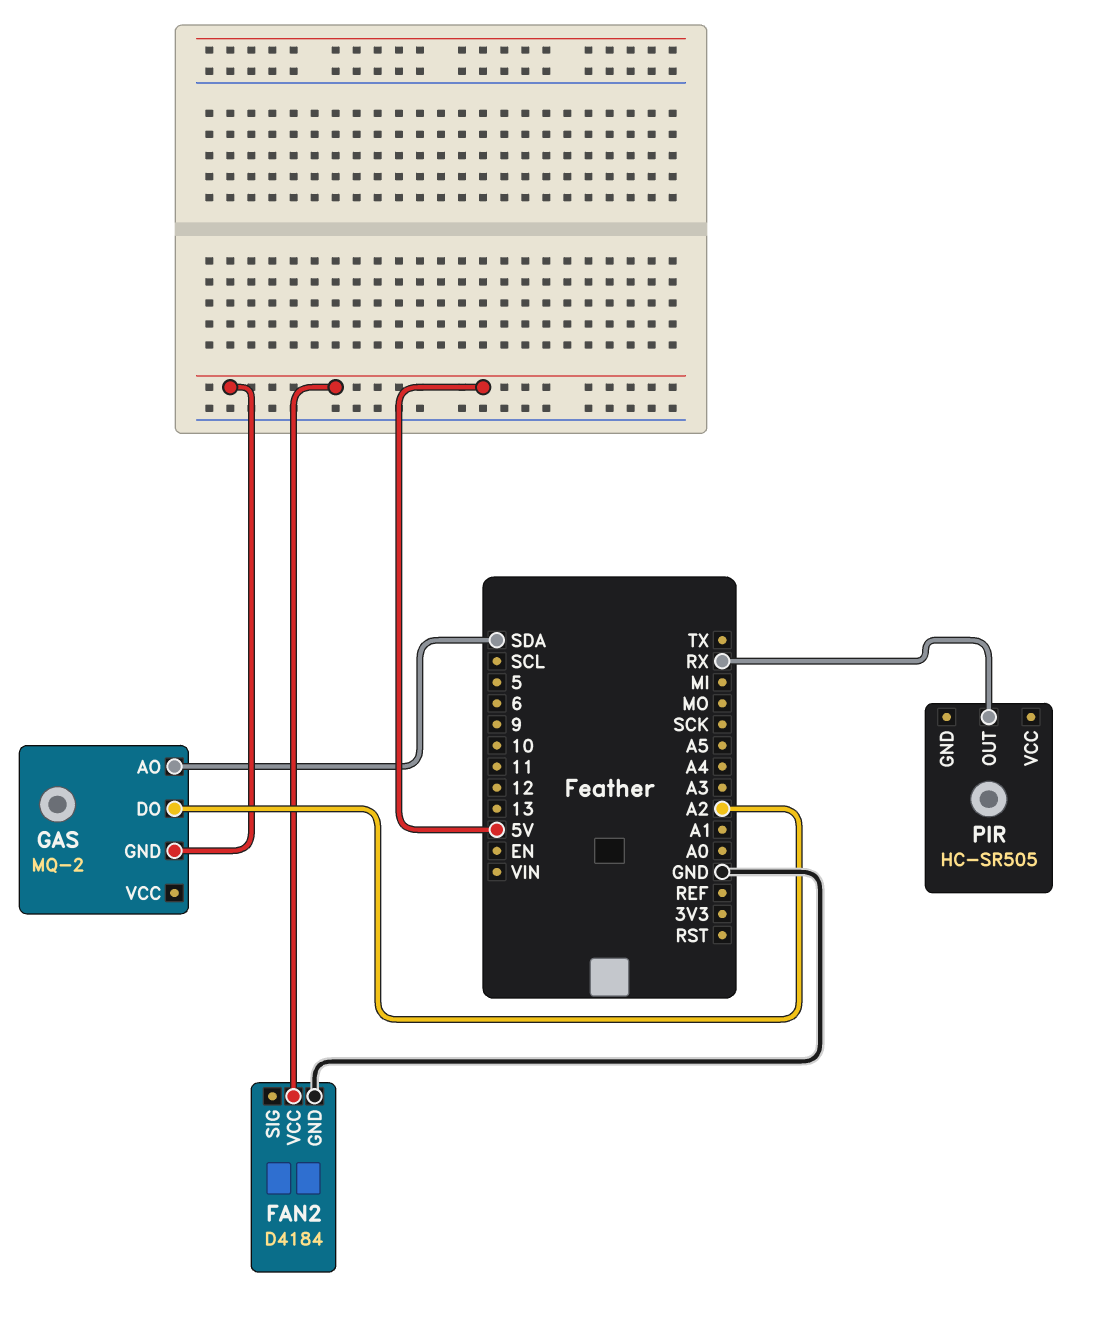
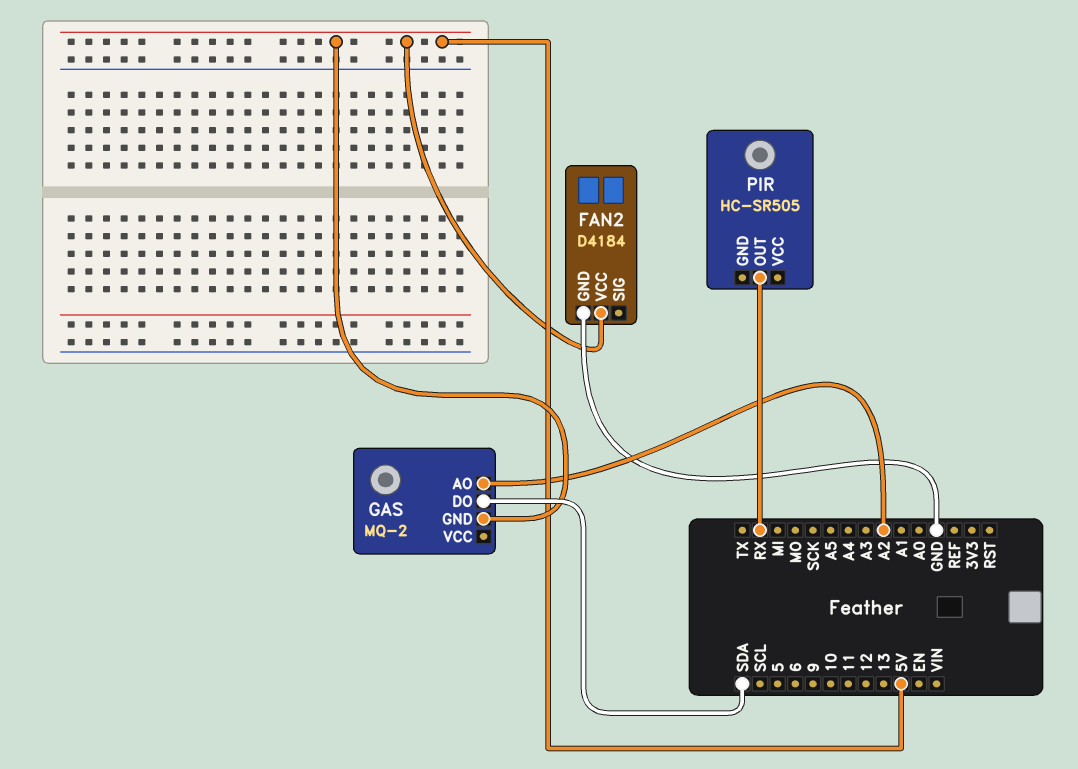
GAS pin AO: SDA -> A2
GAS pin DO: A2 -> SDA

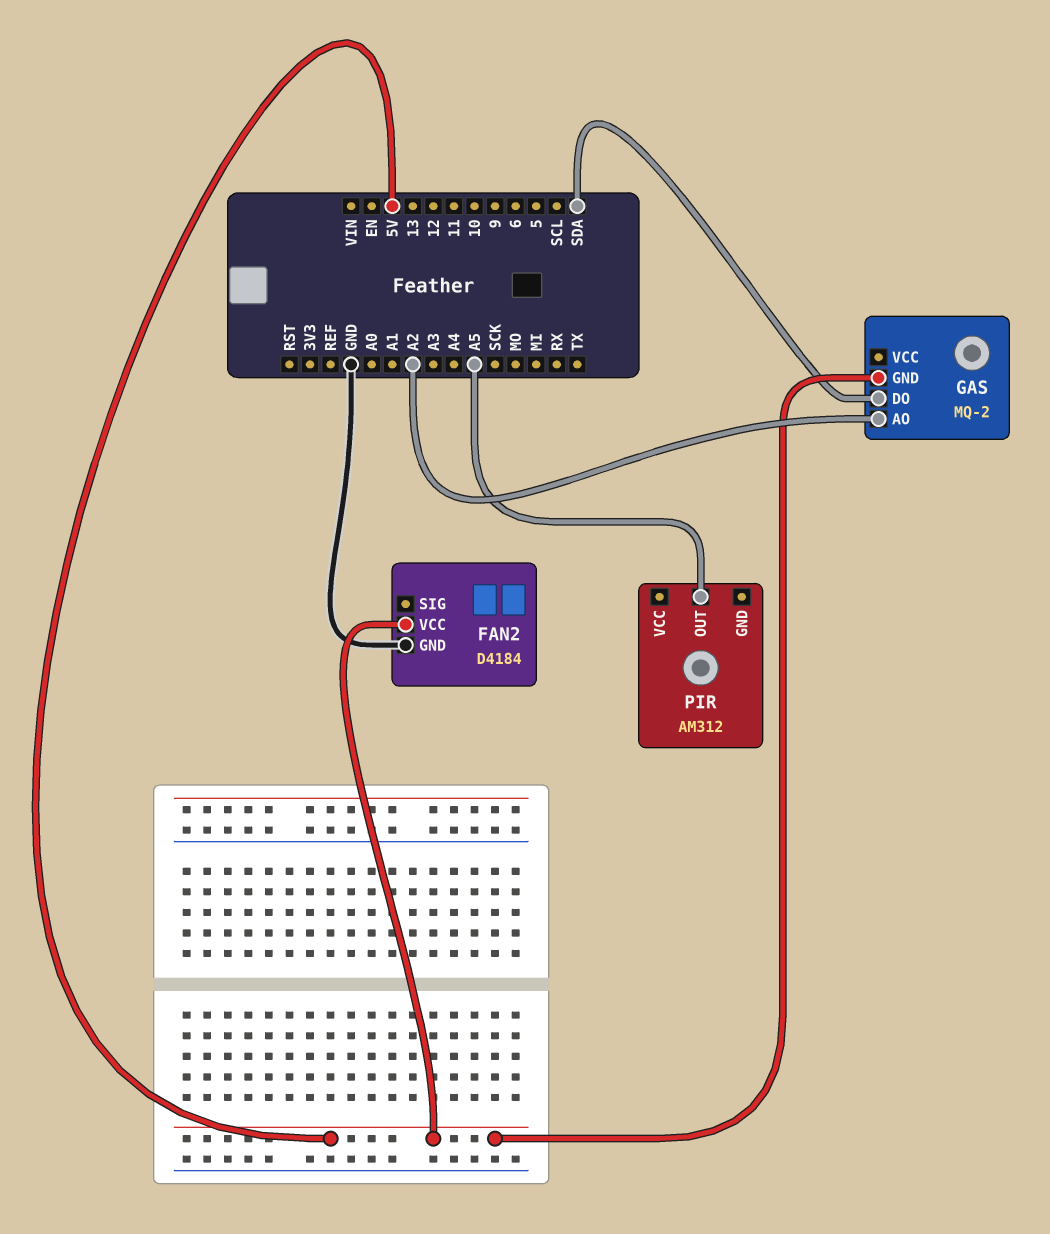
PIR: HC-SR505 -> AM312
PIR pin OUT: RX -> A5

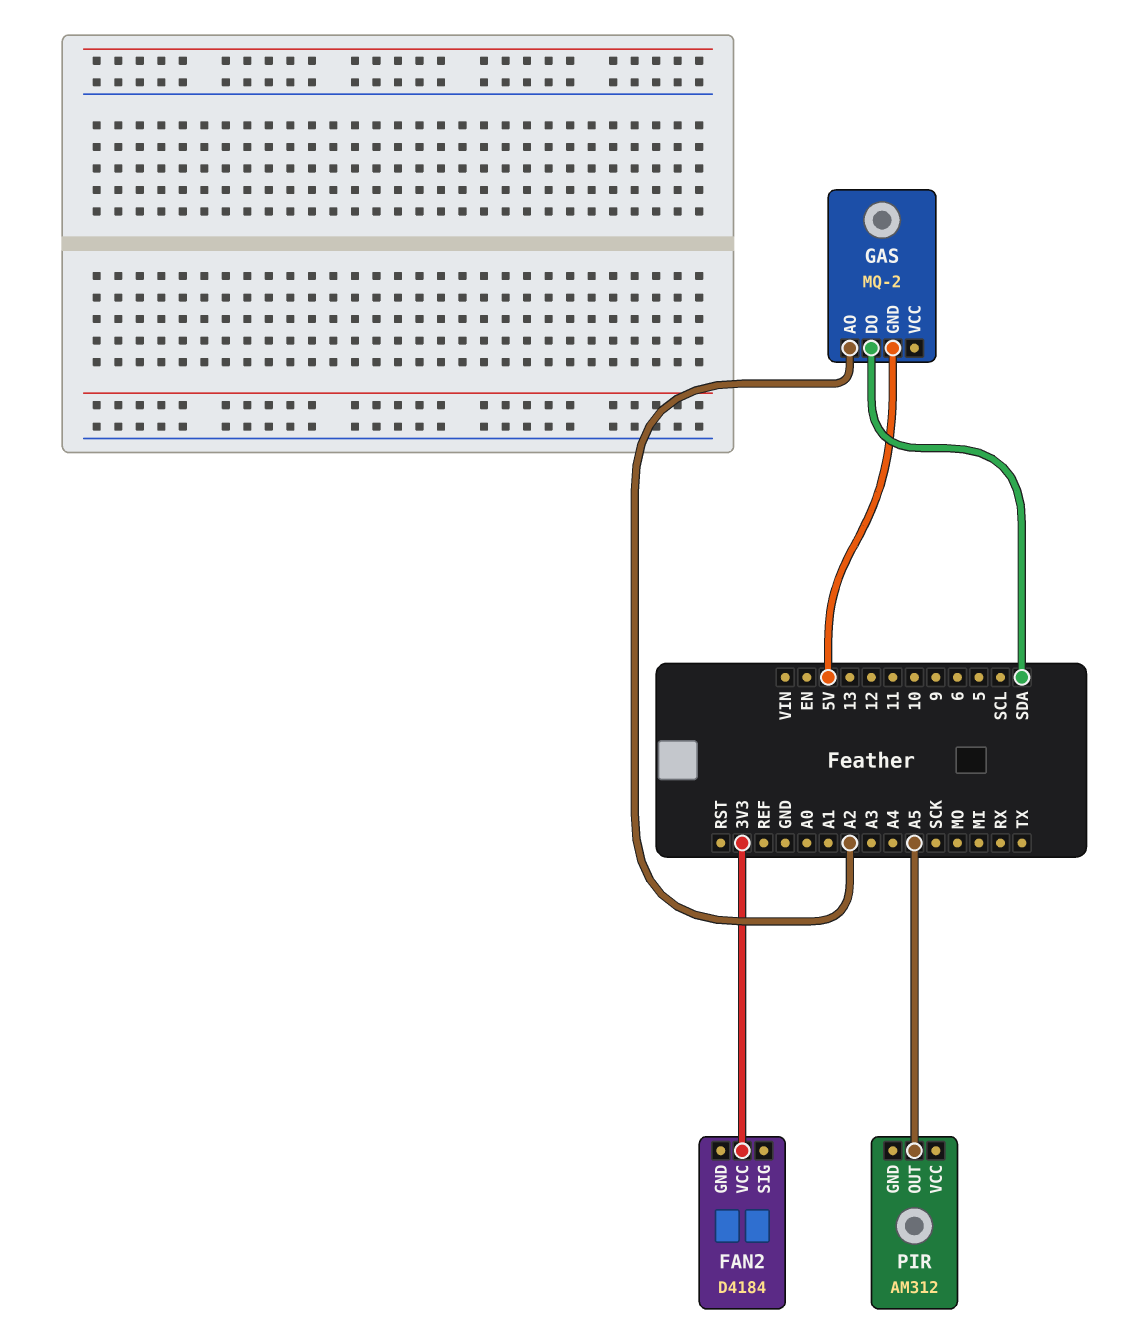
FAN2 pin GND: GND -> none
FAN2 pin VCC: 5V -> 3V3

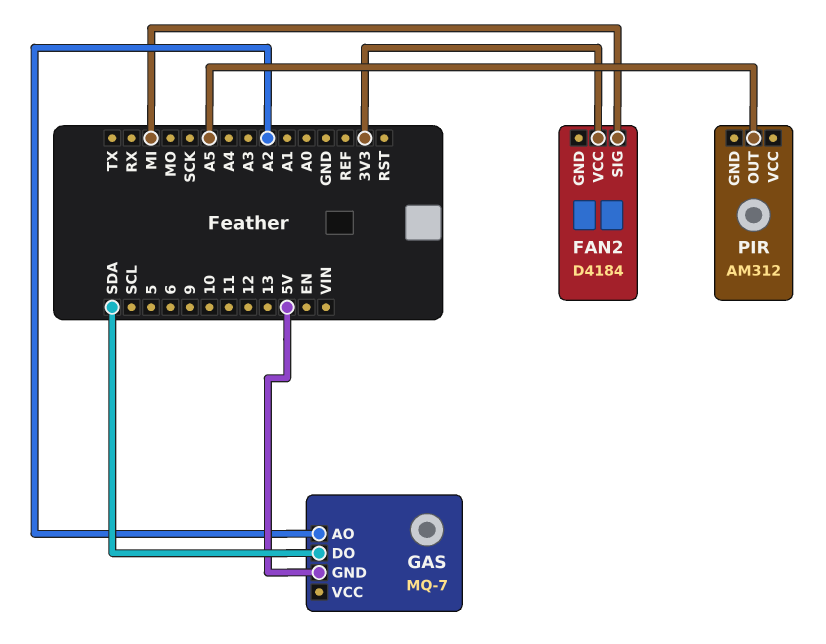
FAN2 pin SIG: none -> MI
GAS: MQ-2 -> MQ-7

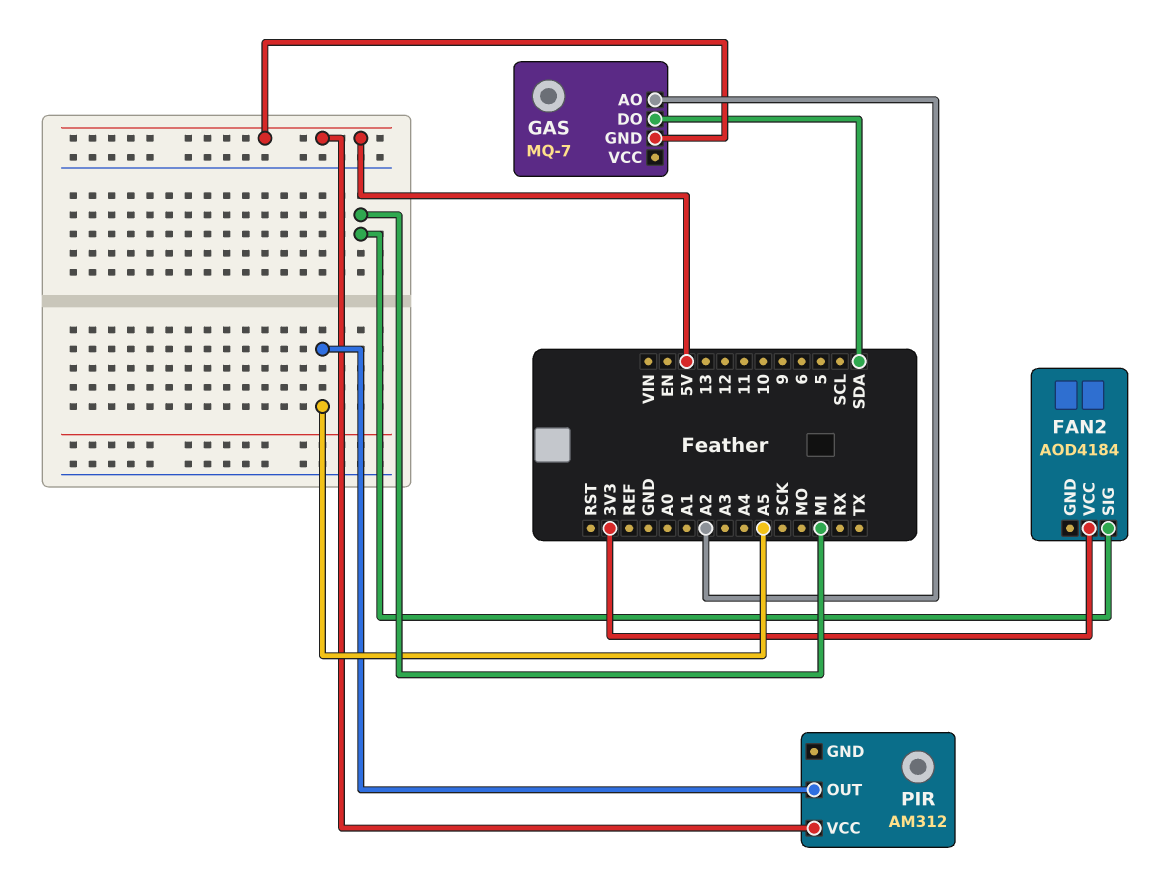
FAN2: D4184 -> AOD4184
PIR pin VCC: none -> 5V

